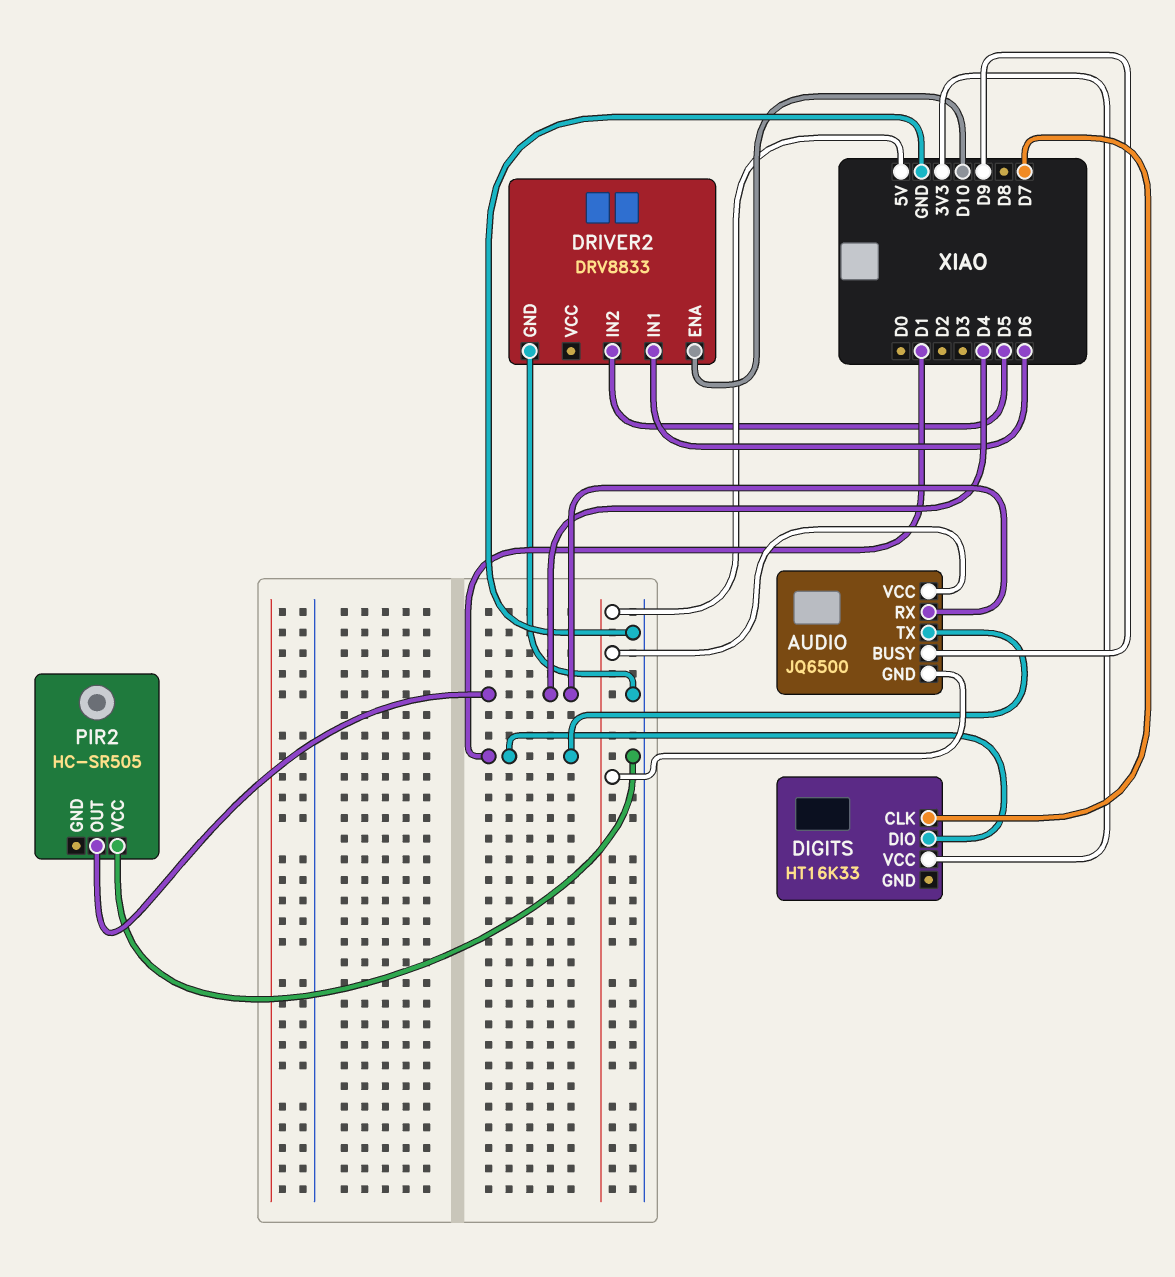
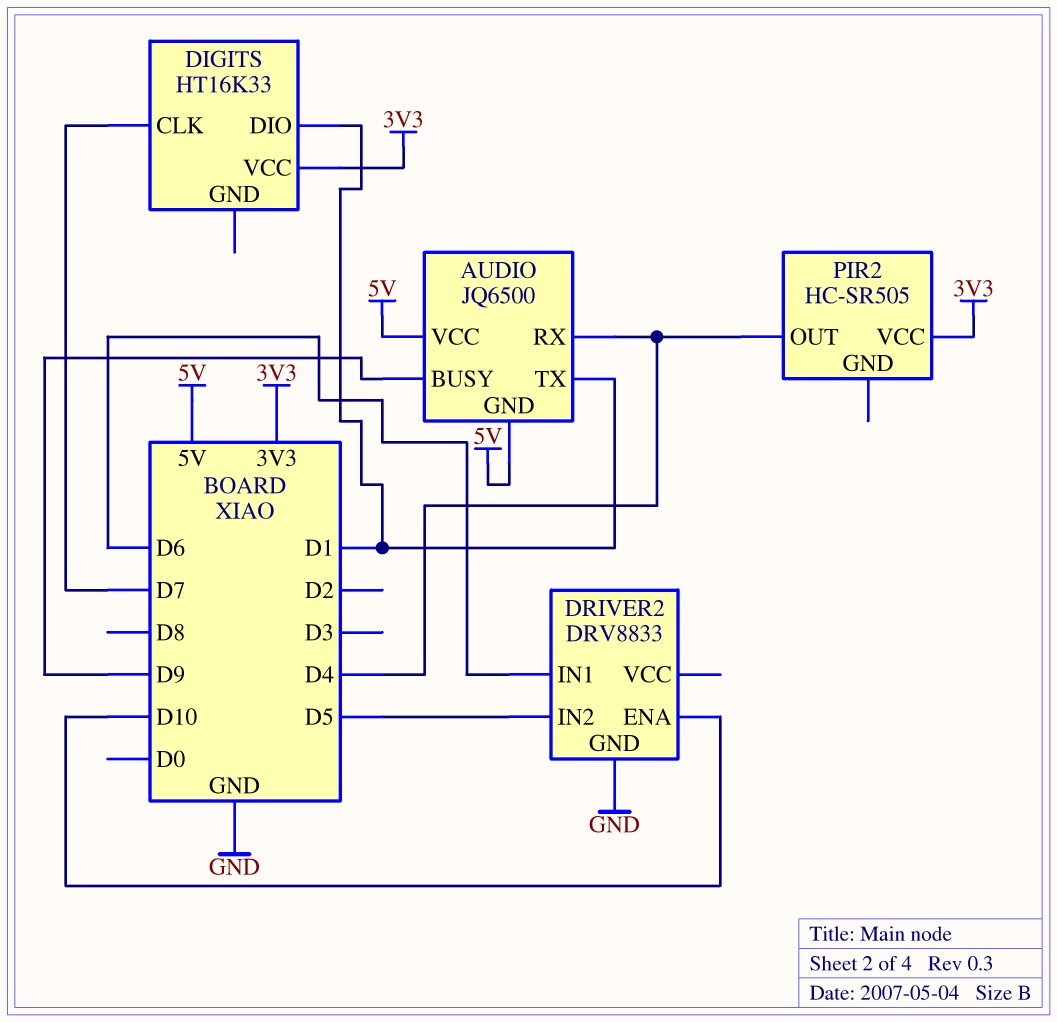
PIR2 pin VCC: GND -> 3V3

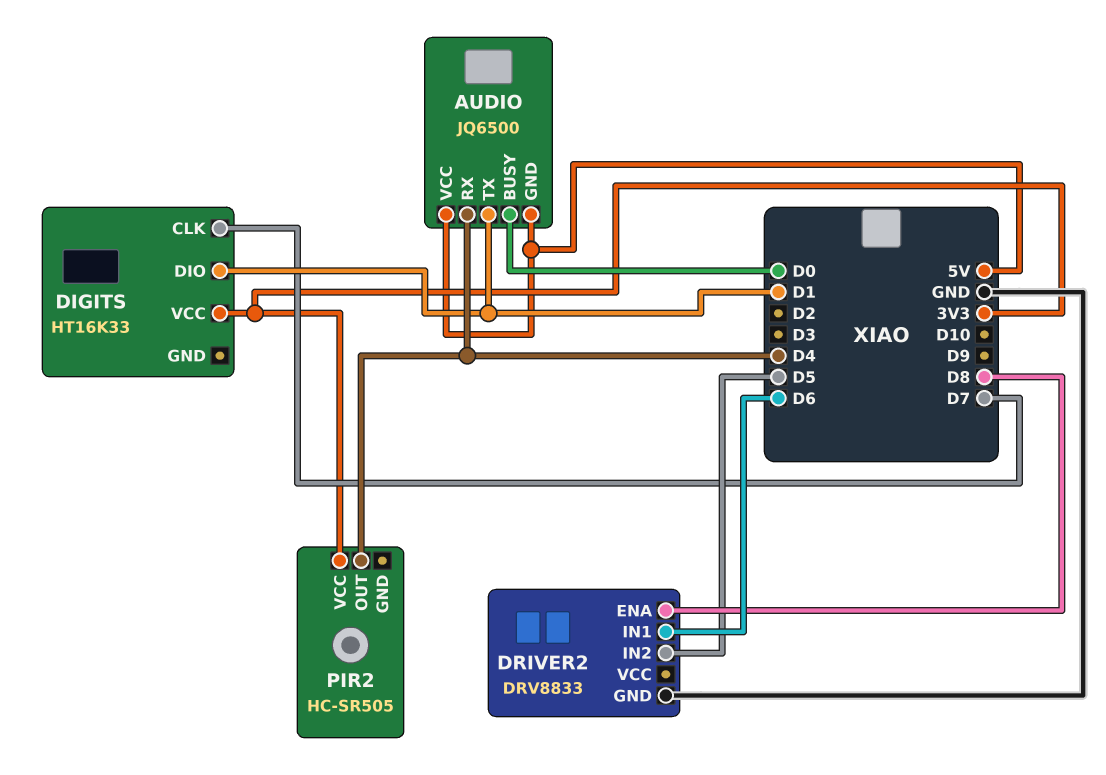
AUDIO pin BUSY: D9 -> D0
DRIVER2 pin ENA: D10 -> D8

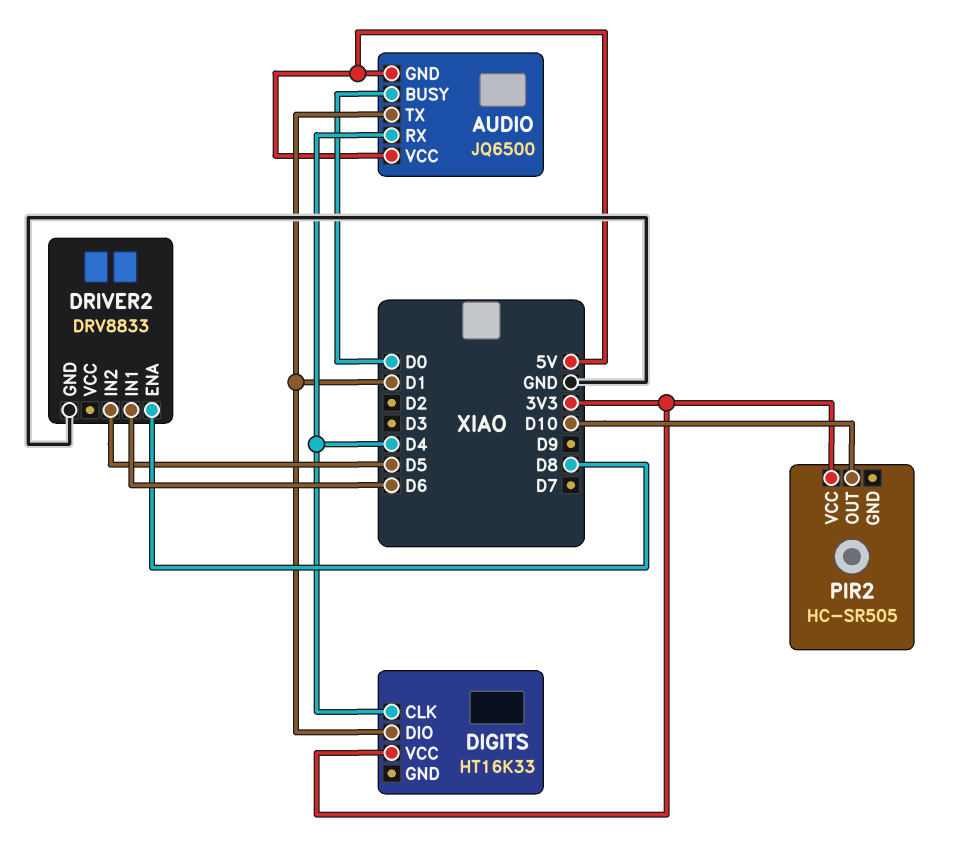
DIGITS pin CLK: D7 -> D4
PIR2 pin OUT: D4 -> D10

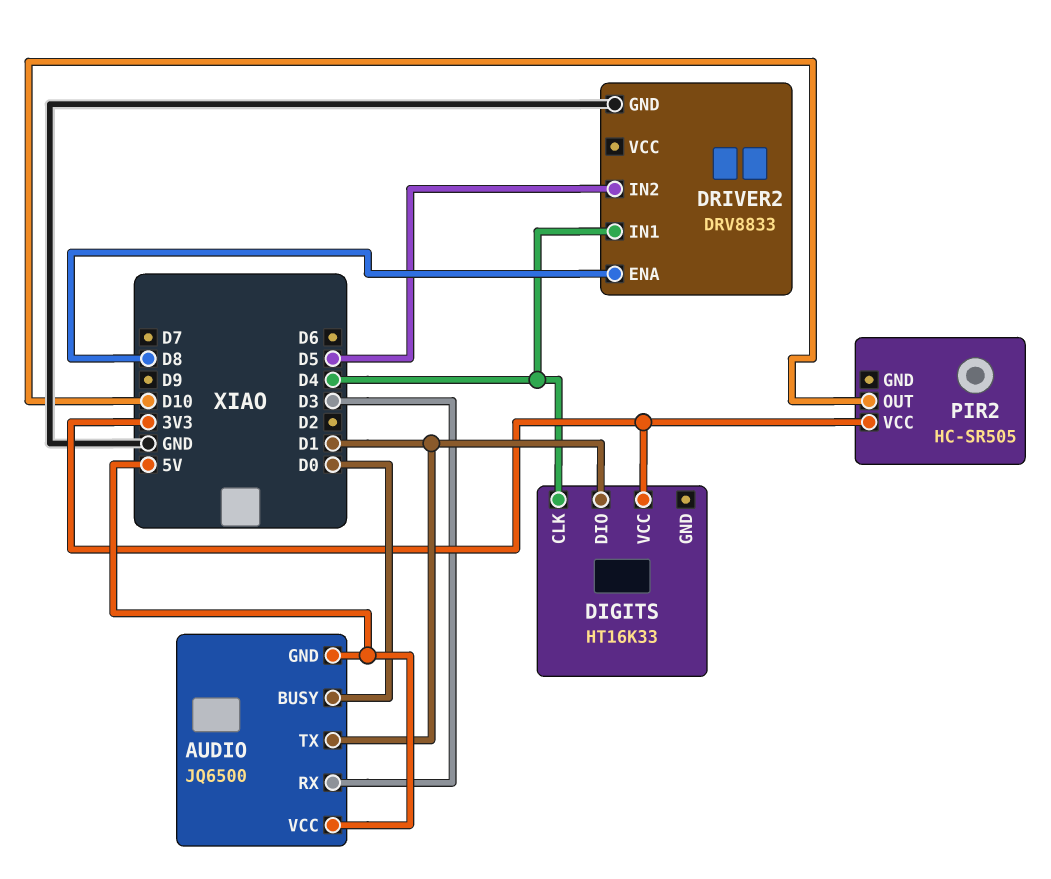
AUDIO pin RX: D4 -> D3
DRIVER2 pin IN1: D6 -> D4

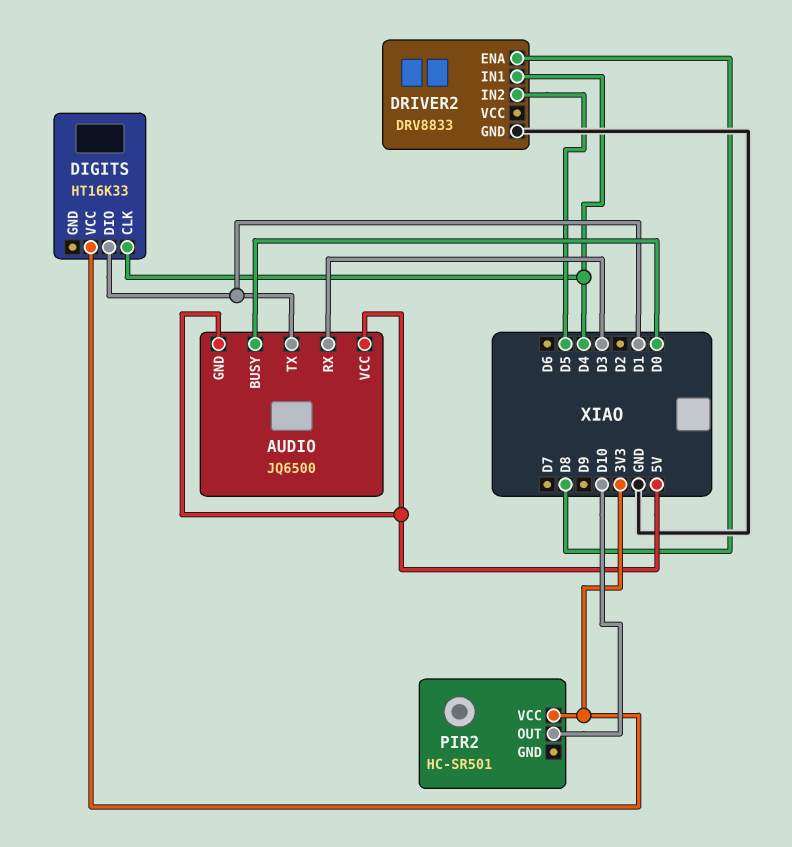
PIR2: HC-SR505 -> HC-SR501

